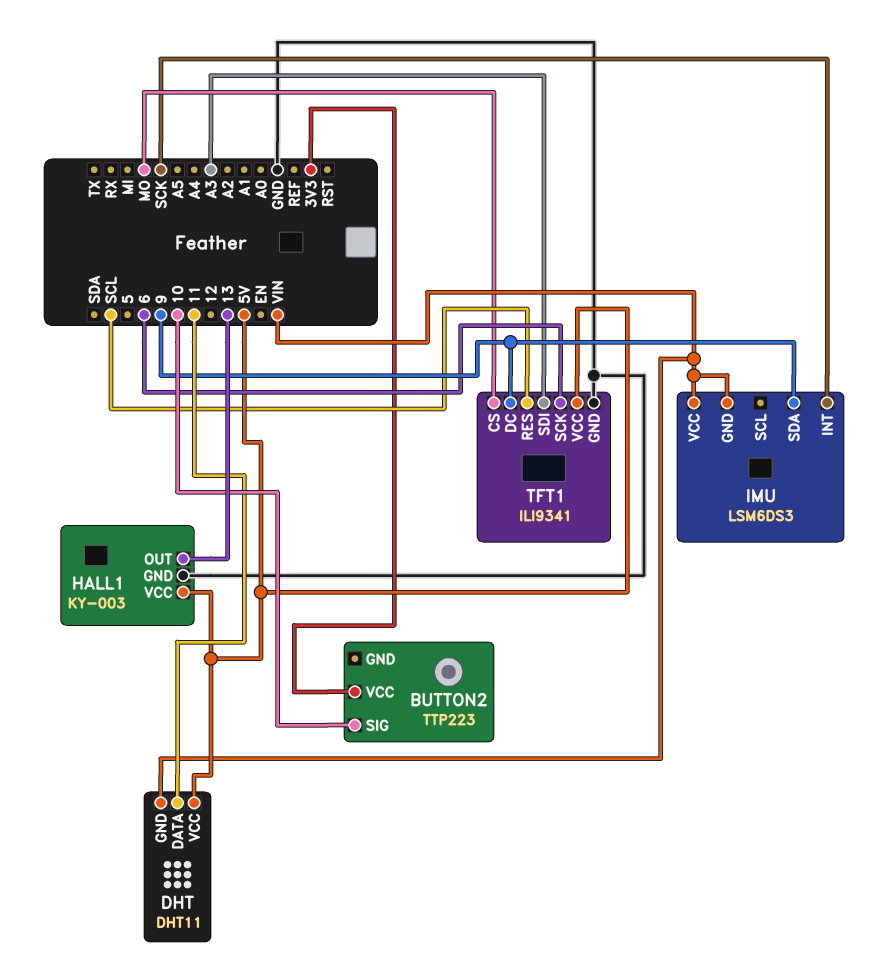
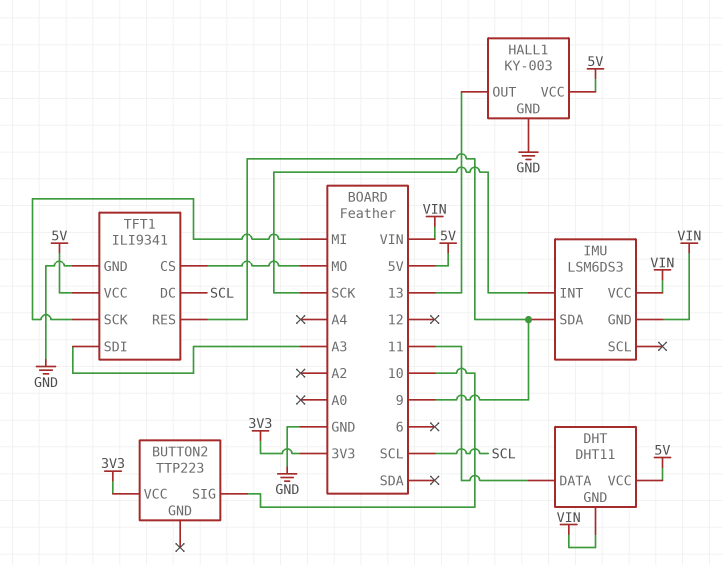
TFT1 pin DC: 9 -> SCL
TFT1 pin RES: SCL -> 9
TFT1 pin SCK: 6 -> MI

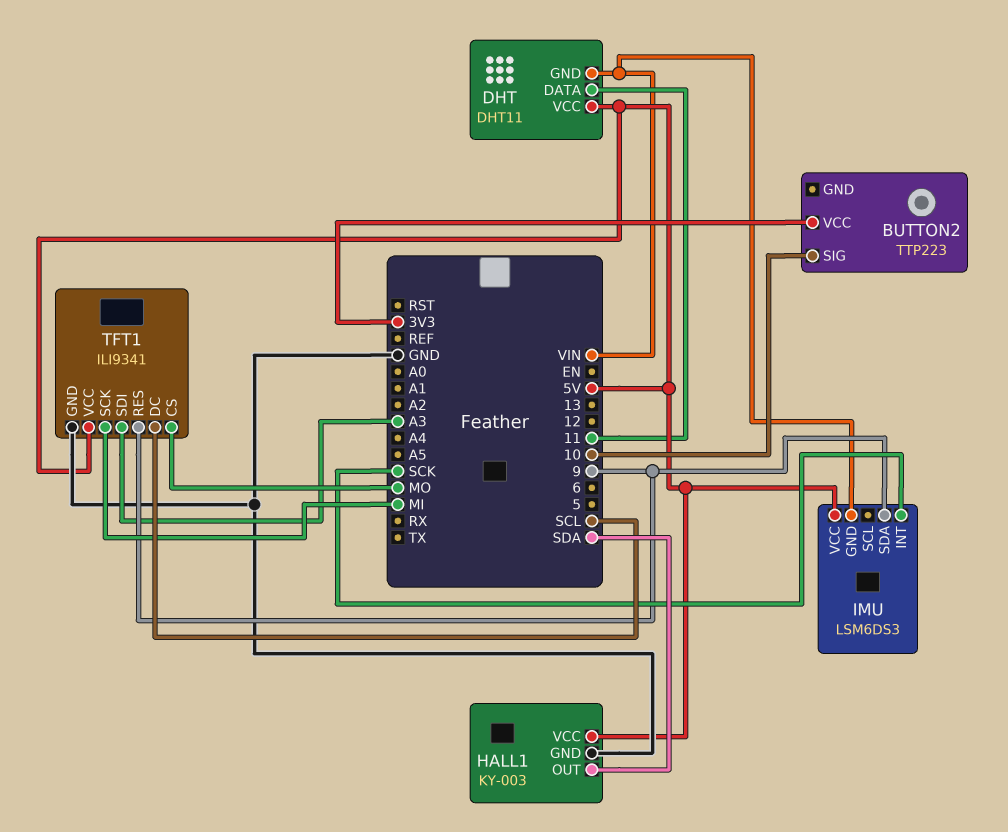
HALL1 pin OUT: 13 -> SDA
IMU pin VCC: VIN -> 5V

